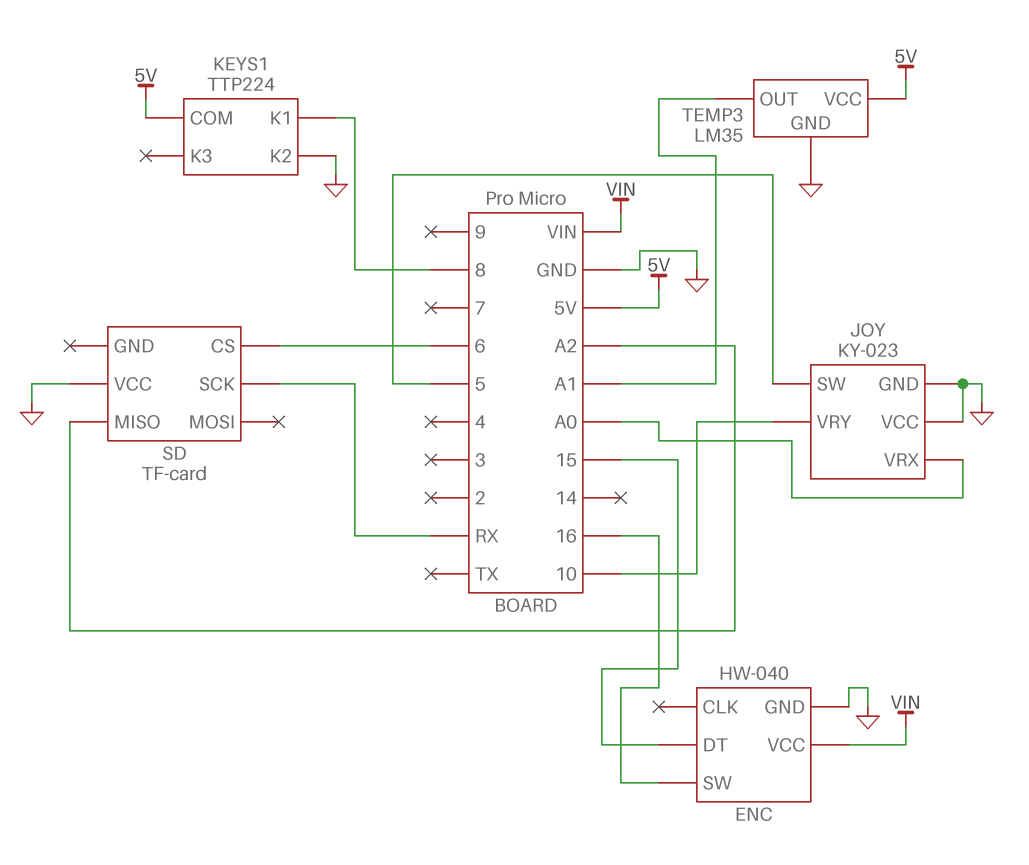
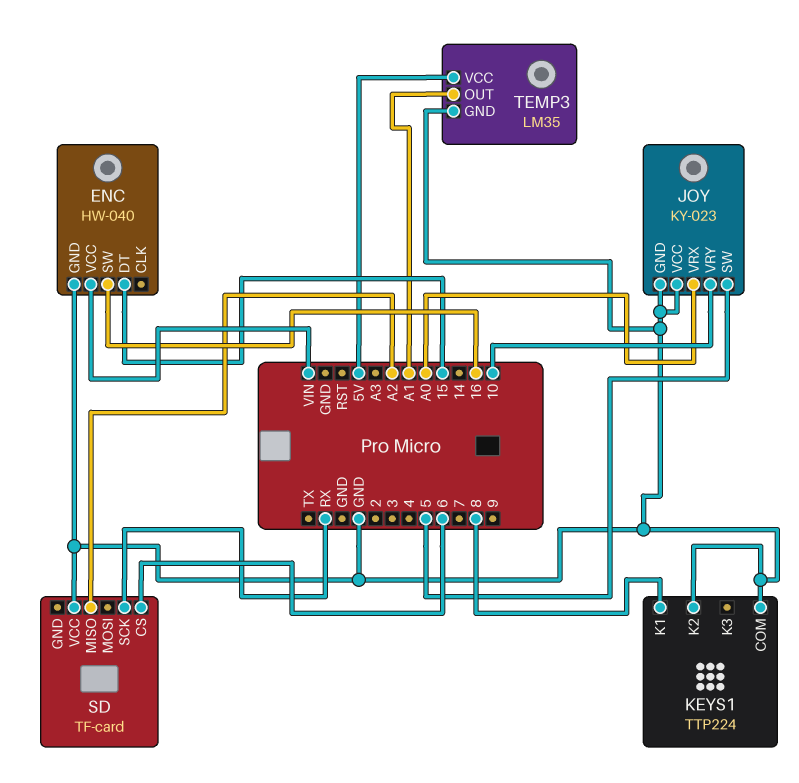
KEYS1 pin COM: 5V -> GND

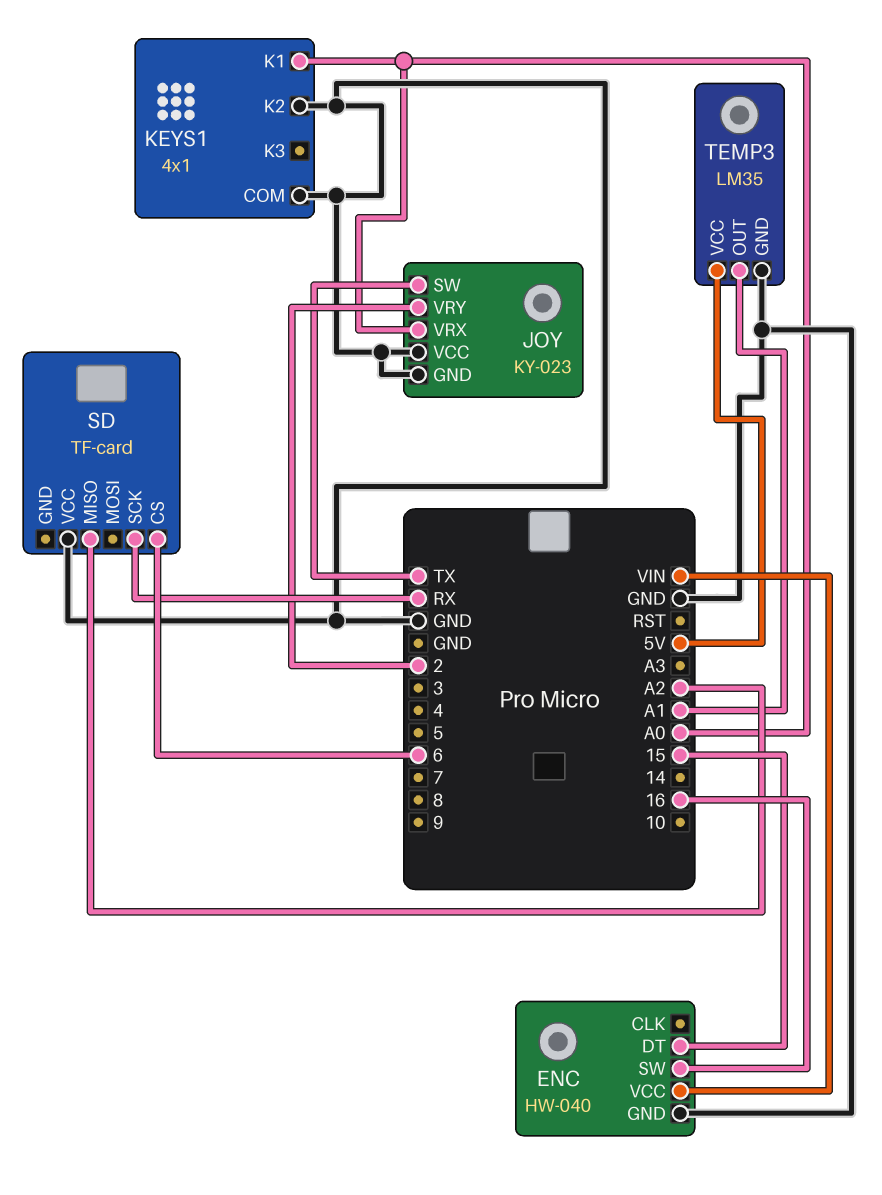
JOY pin SW: 5 -> TX
JOY pin VRY: 10 -> 2
KEYS1: TTP224 -> 4x1
KEYS1 pin K1: 8 -> A0

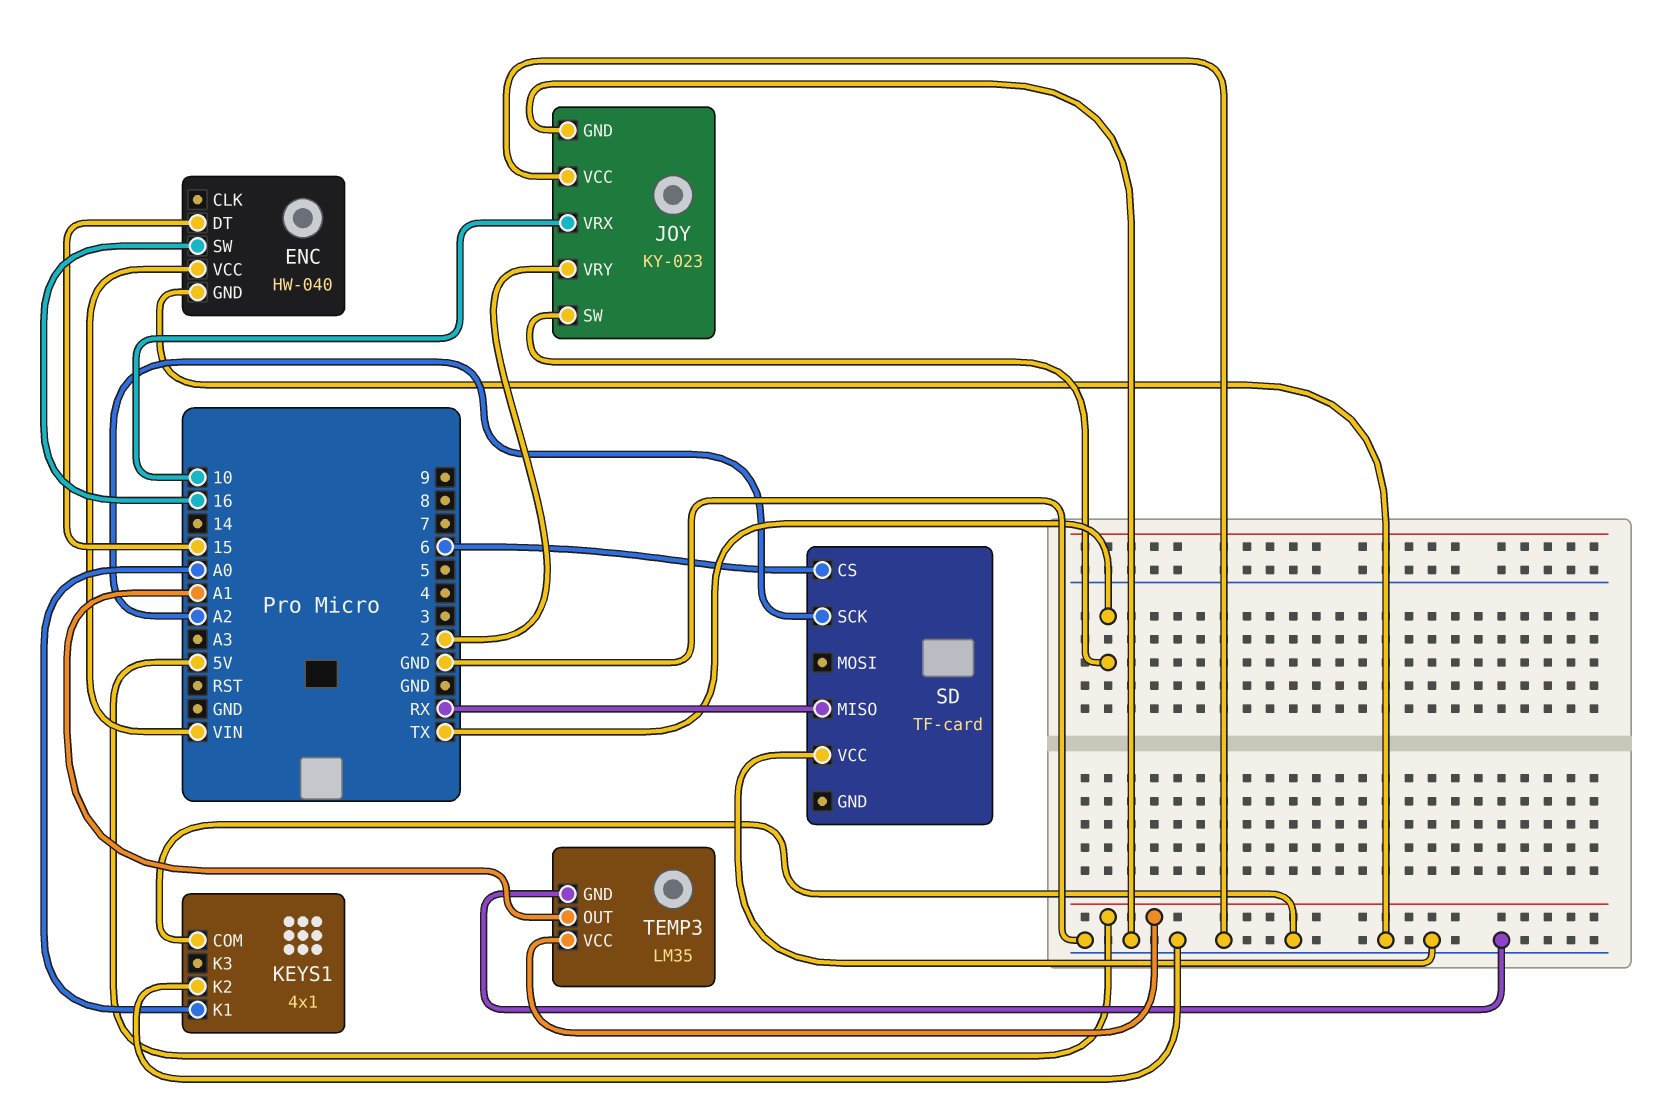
JOY pin VRX: A0 -> 10
SD pin MISO: A2 -> RX
SD pin SCK: RX -> A2

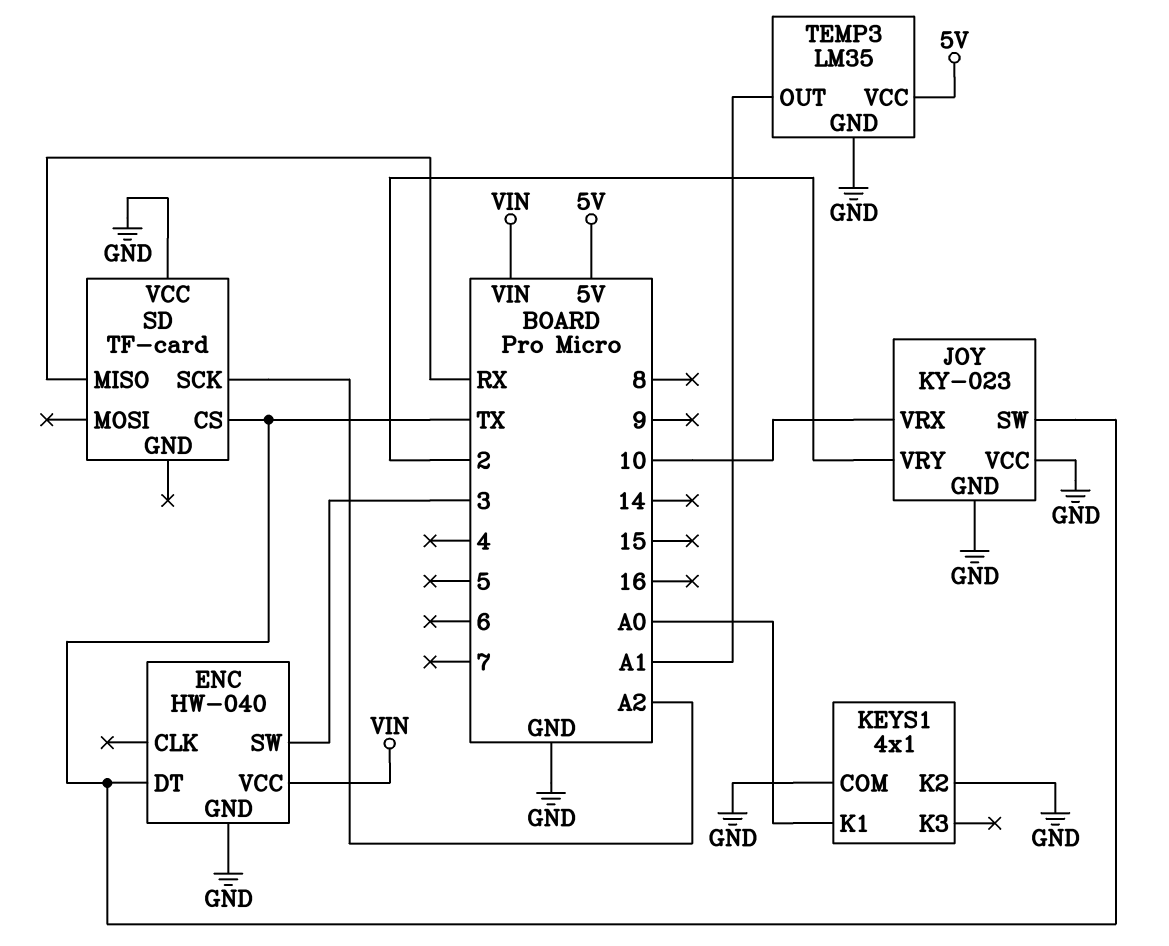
ENC pin DT: 15 -> TX
ENC pin SW: 16 -> 3
SD pin CS: 6 -> TX

